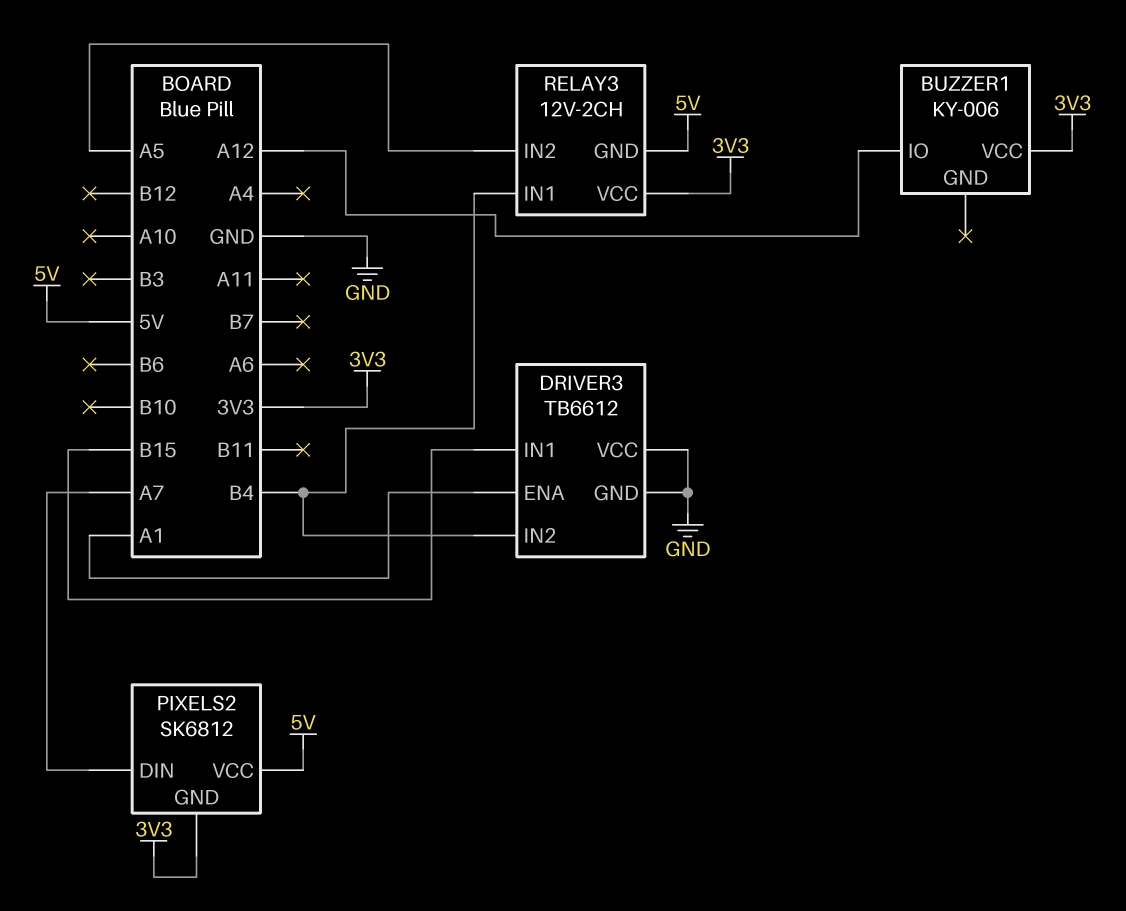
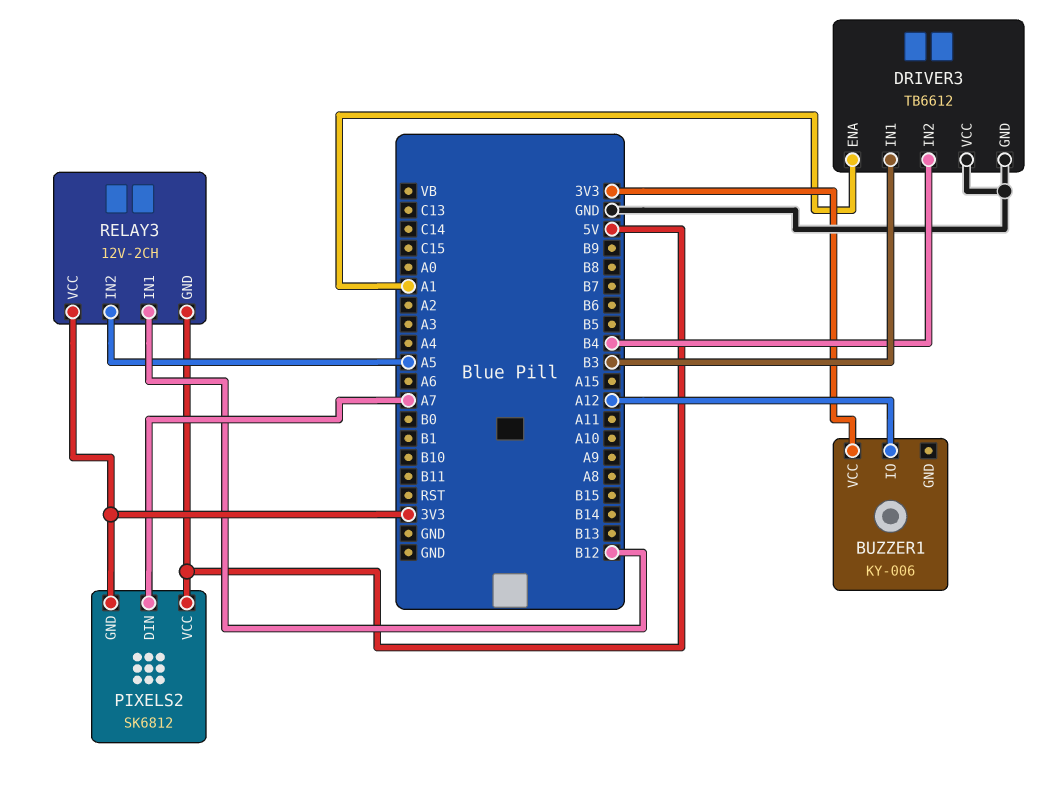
DRIVER3 pin IN1: B15 -> B3
RELAY3 pin IN1: B4 -> B12

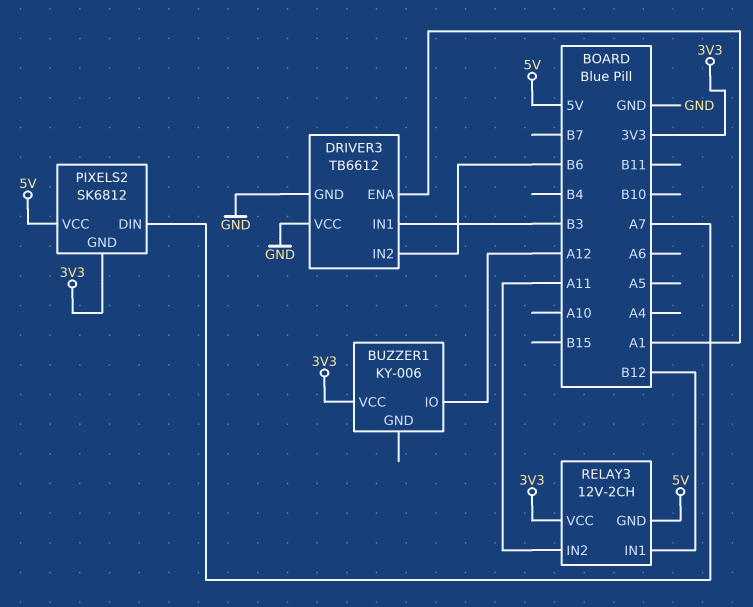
DRIVER3 pin IN2: B4 -> B6
RELAY3 pin IN2: A5 -> A11

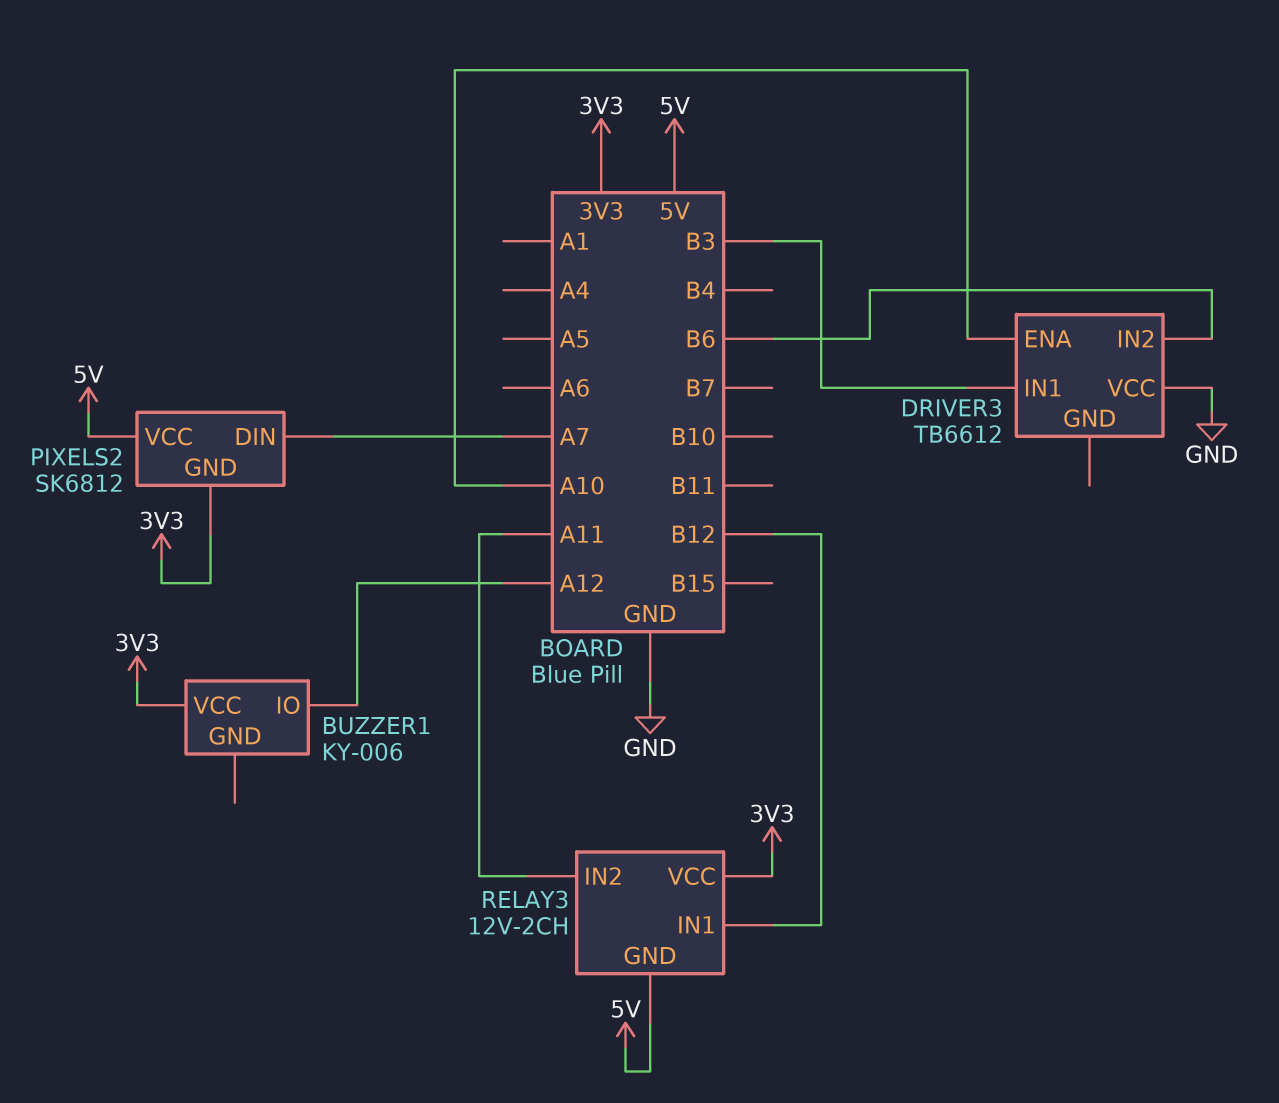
DRIVER3 pin ENA: A1 -> A10
DRIVER3 pin GND: GND -> none

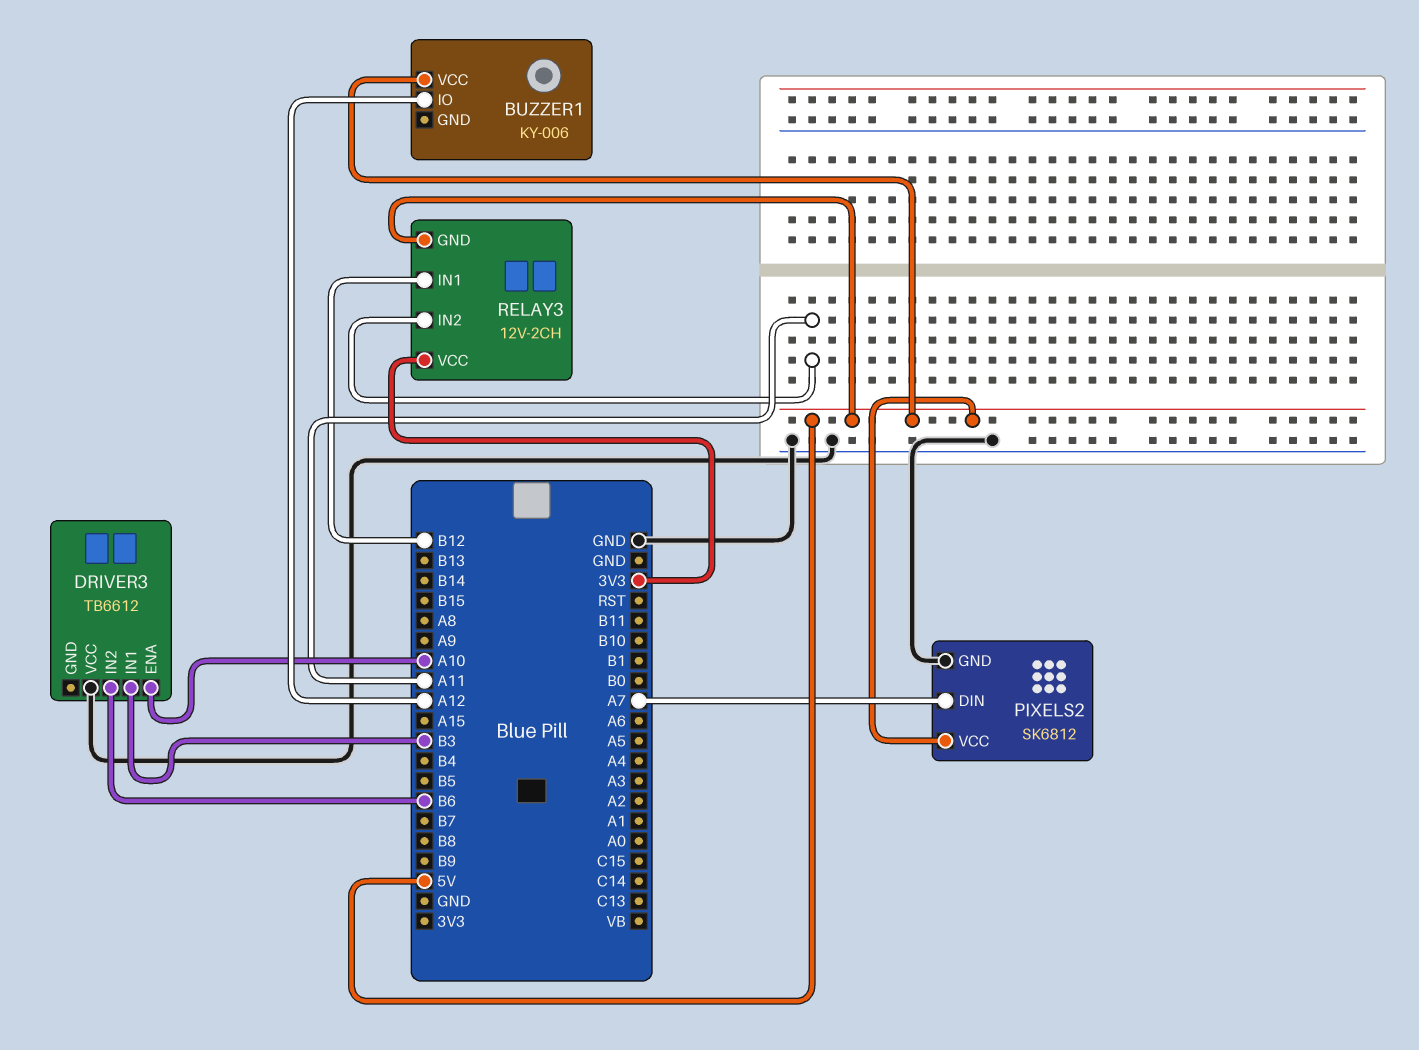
BUZZER1 pin VCC: 3V3 -> 5V
PIXELS2 pin GND: 3V3 -> GND

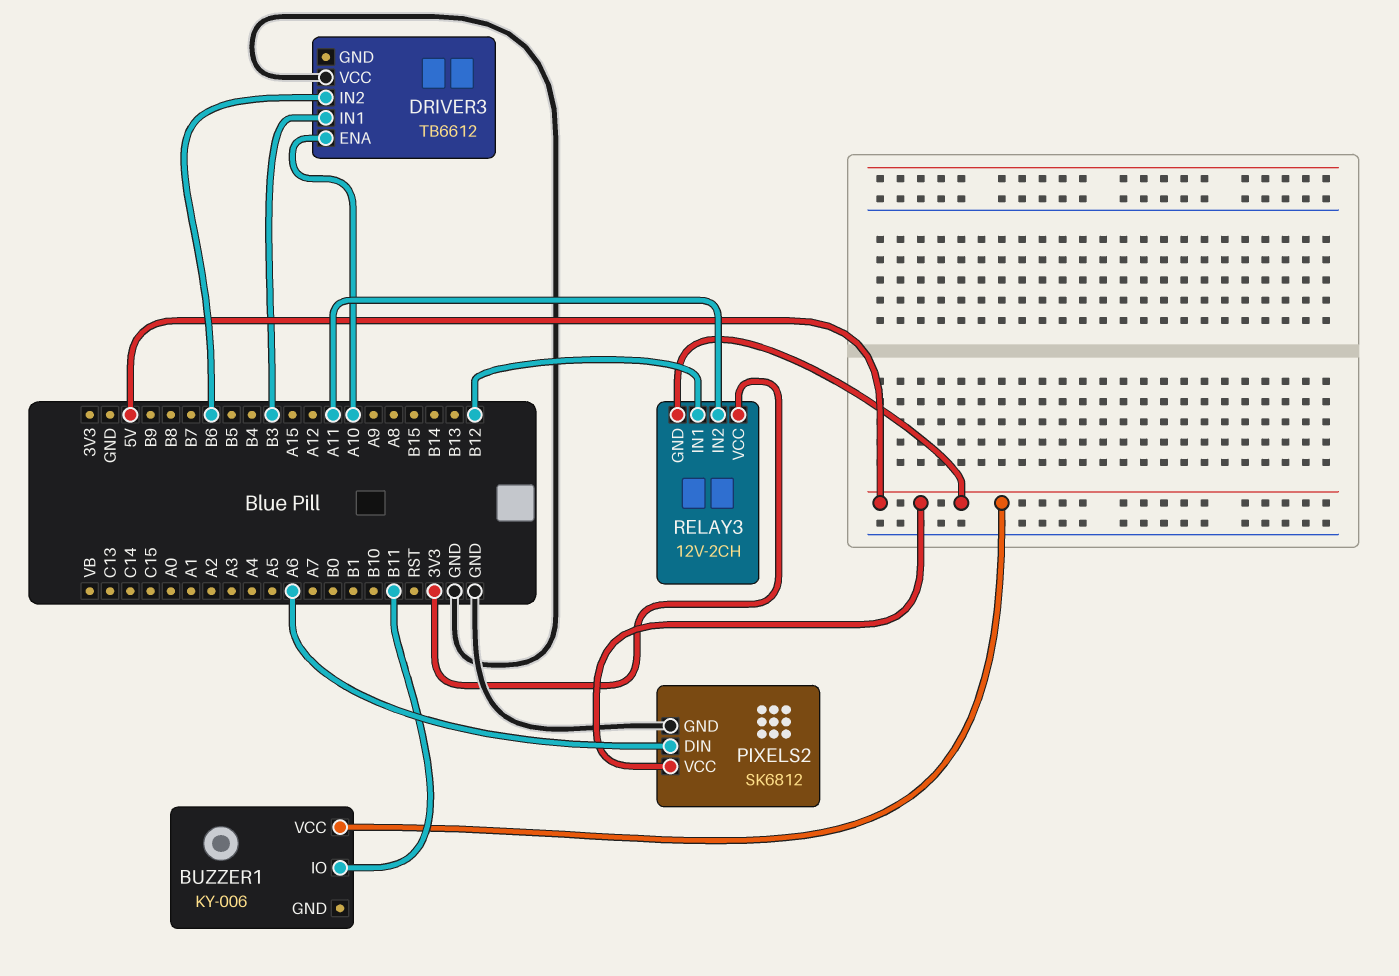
BUZZER1 pin IO: A12 -> B11
PIXELS2 pin DIN: A7 -> A6

